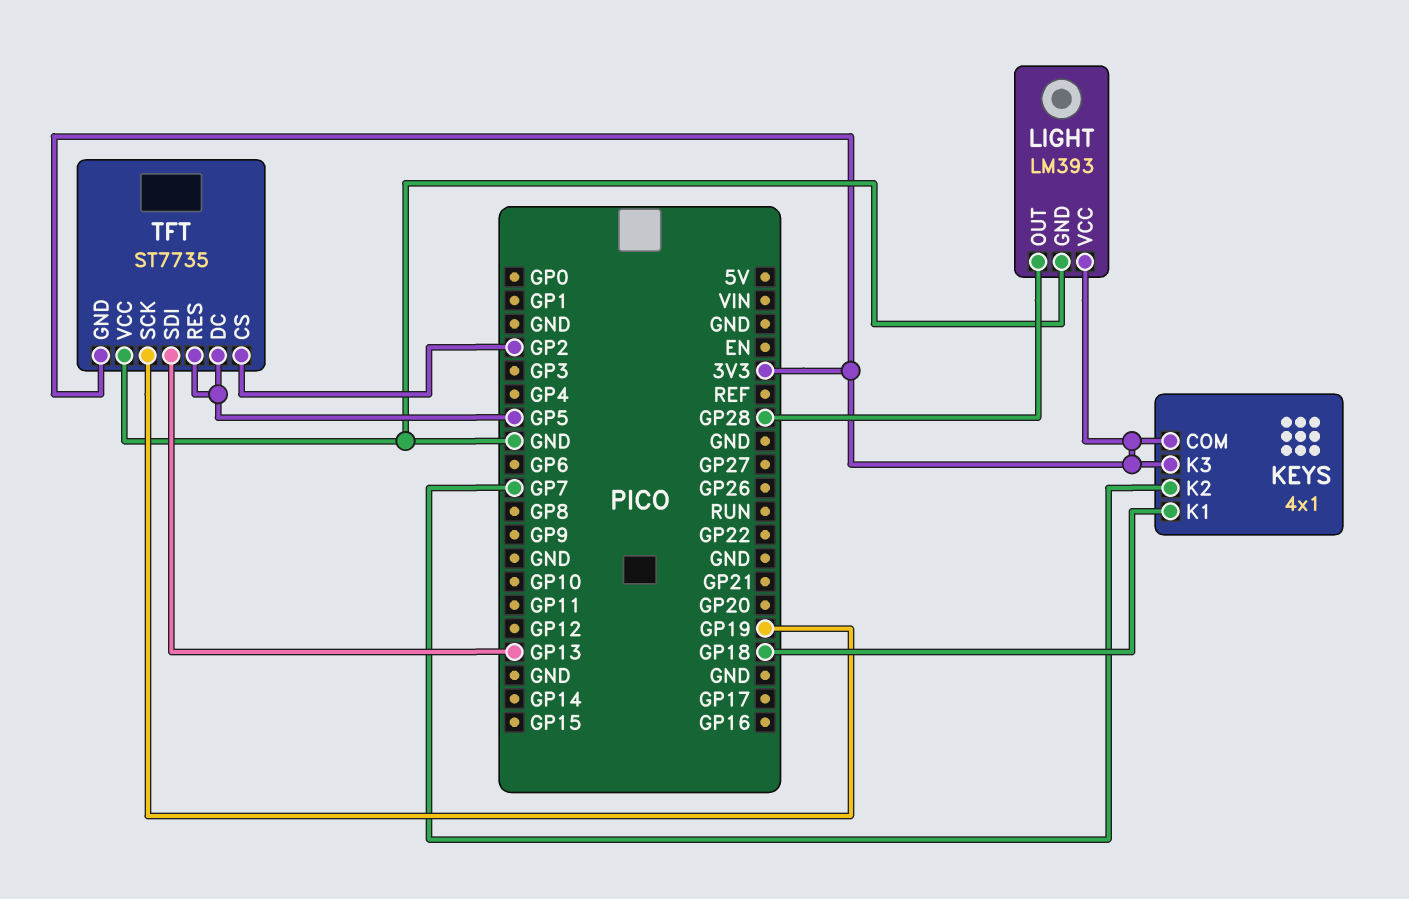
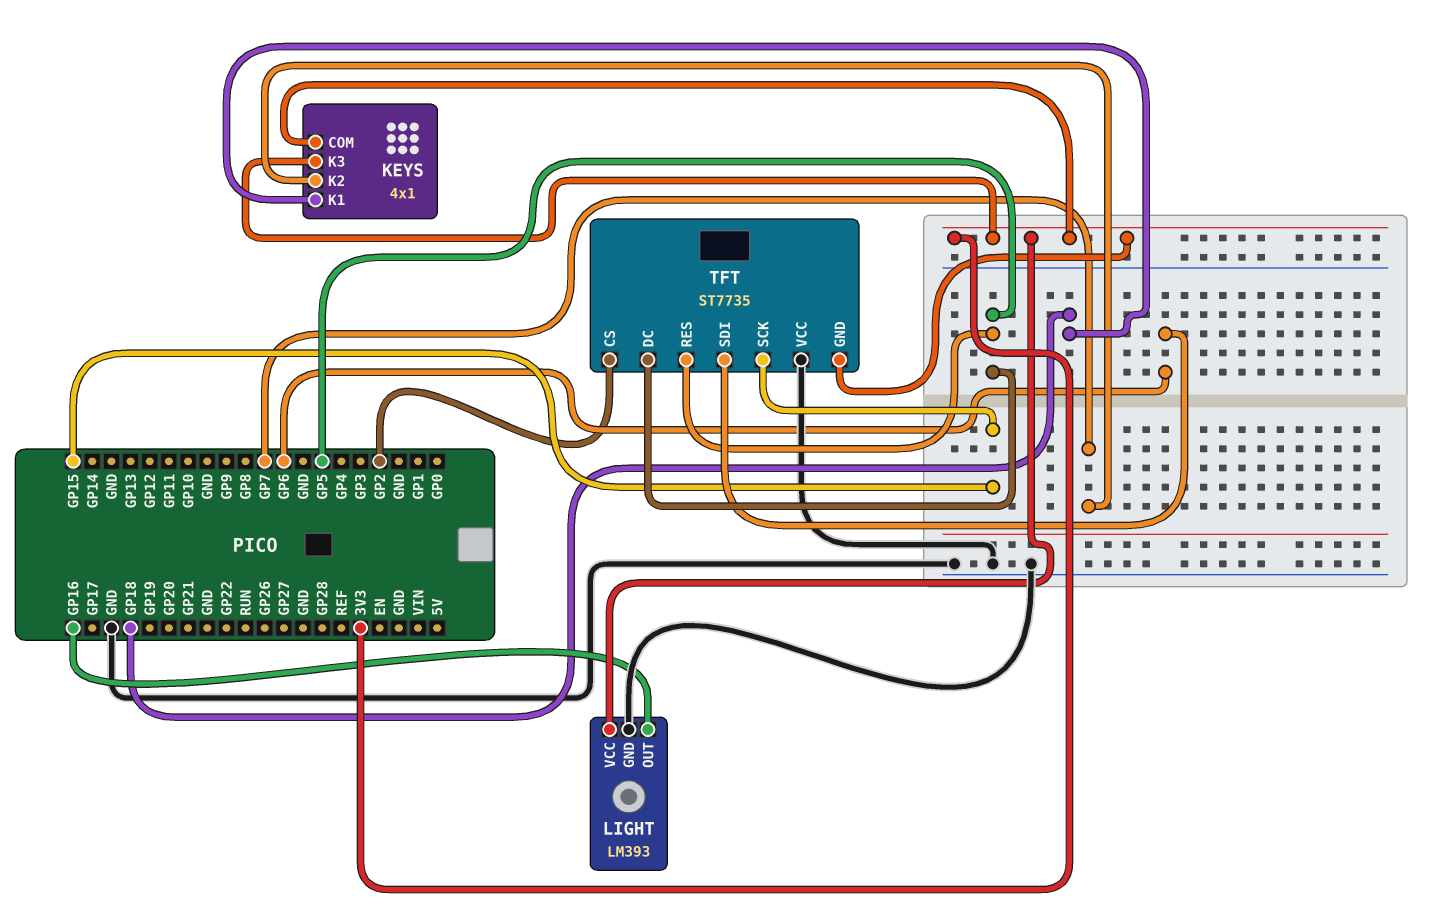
LIGHT pin OUT: GP28 -> GP16
TFT pin SCK: GP19 -> GP15
TFT pin SDI: GP13 -> GP6

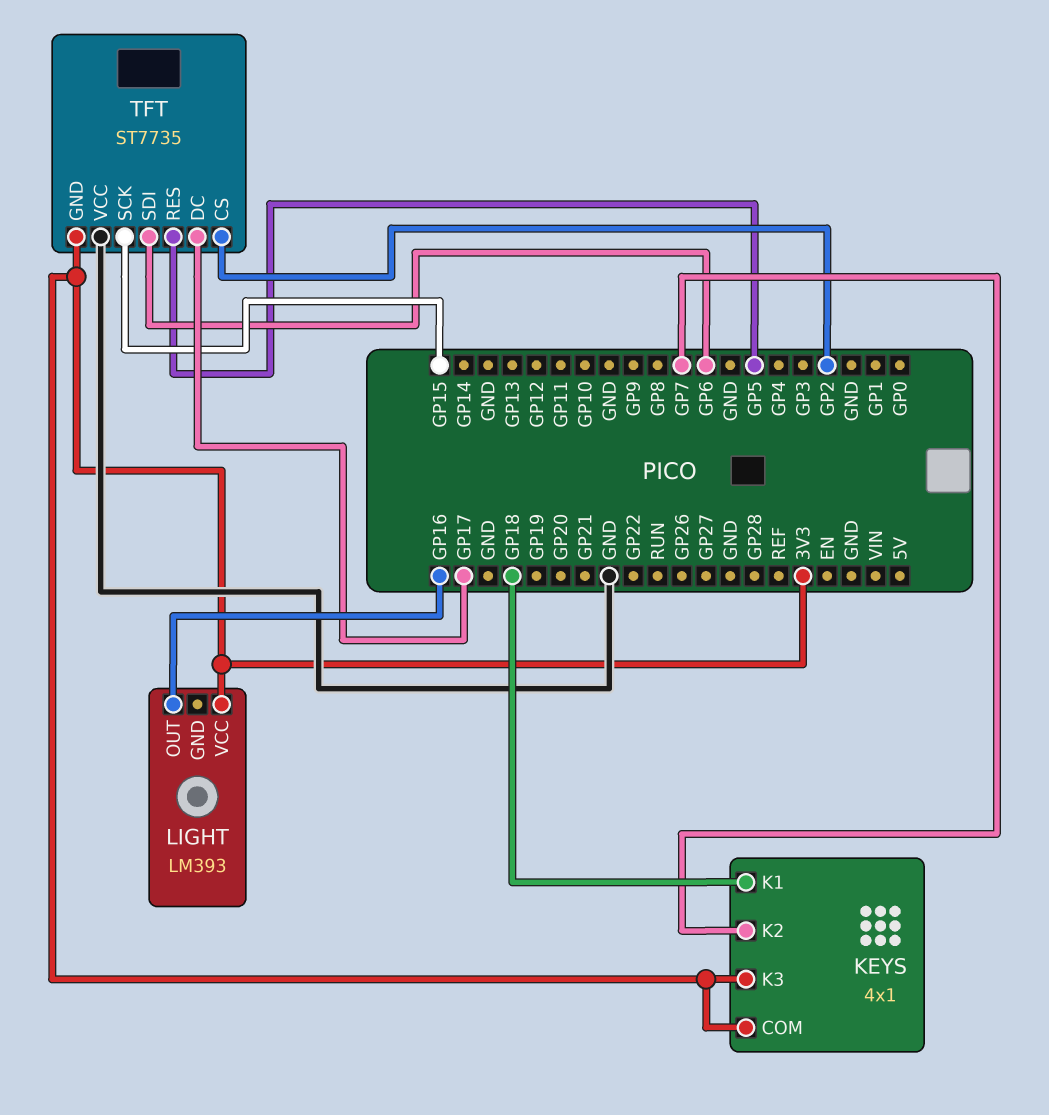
LIGHT pin GND: GND -> none
TFT pin DC: GP5 -> GP17

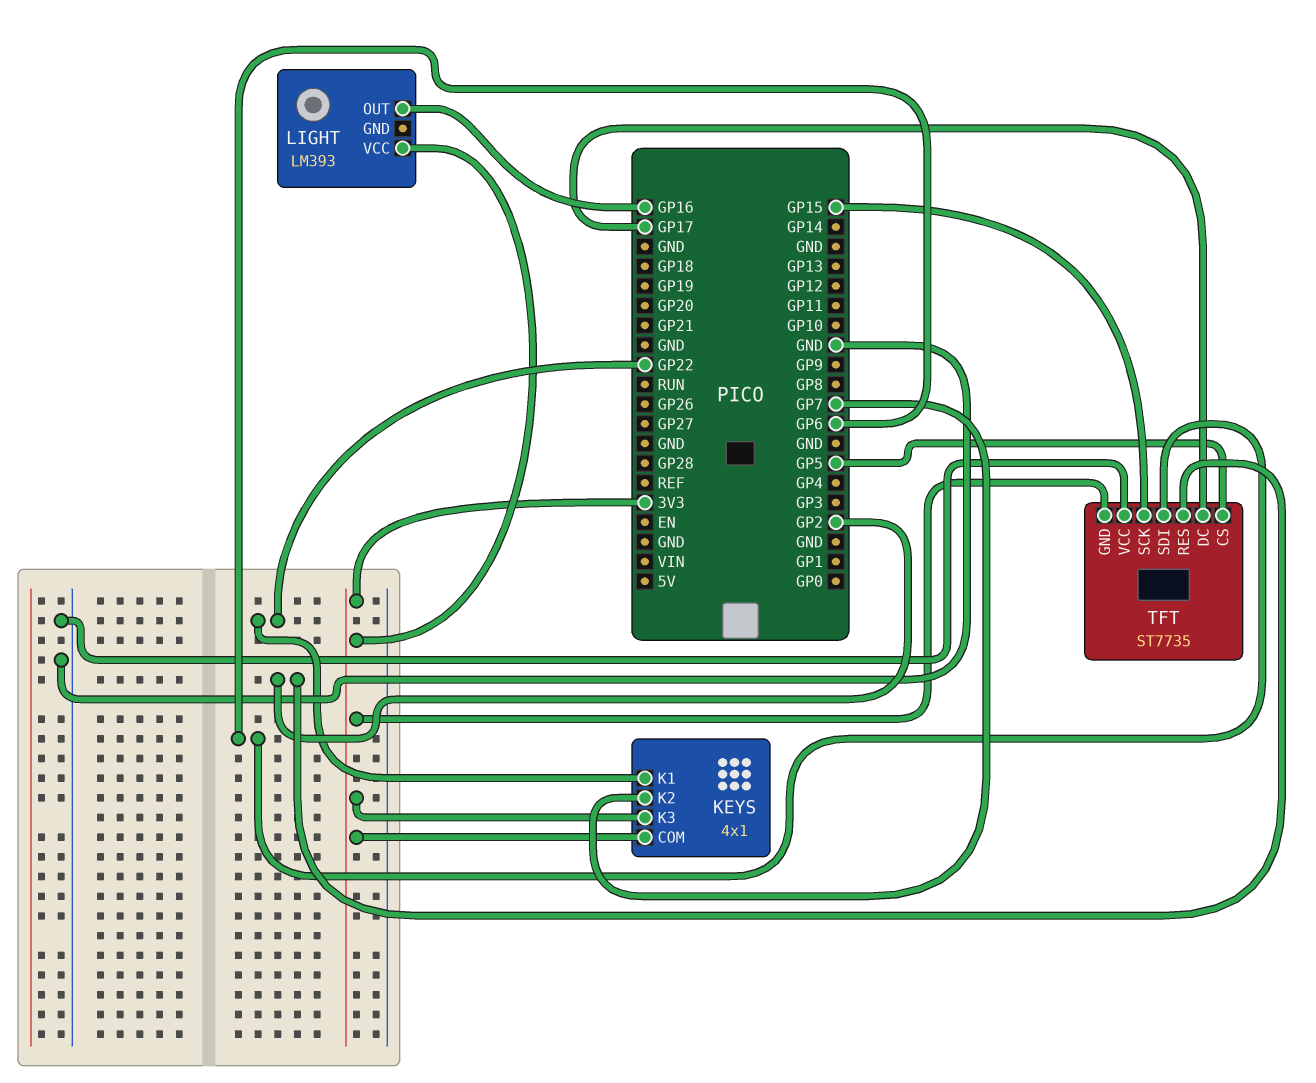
KEYS pin K1: GP18 -> GP22
TFT pin CS: GP2 -> GP5
TFT pin RES: GP5 -> GP2

